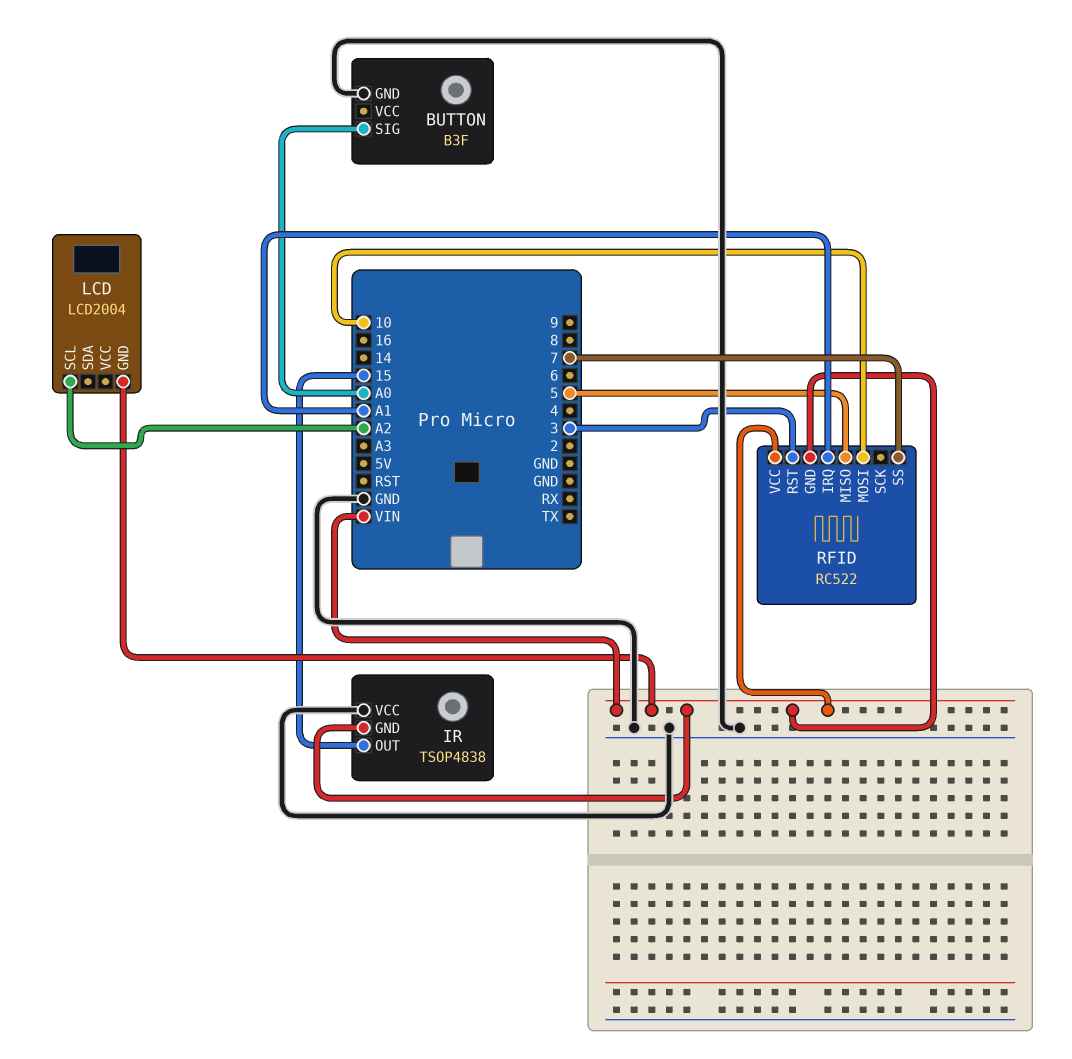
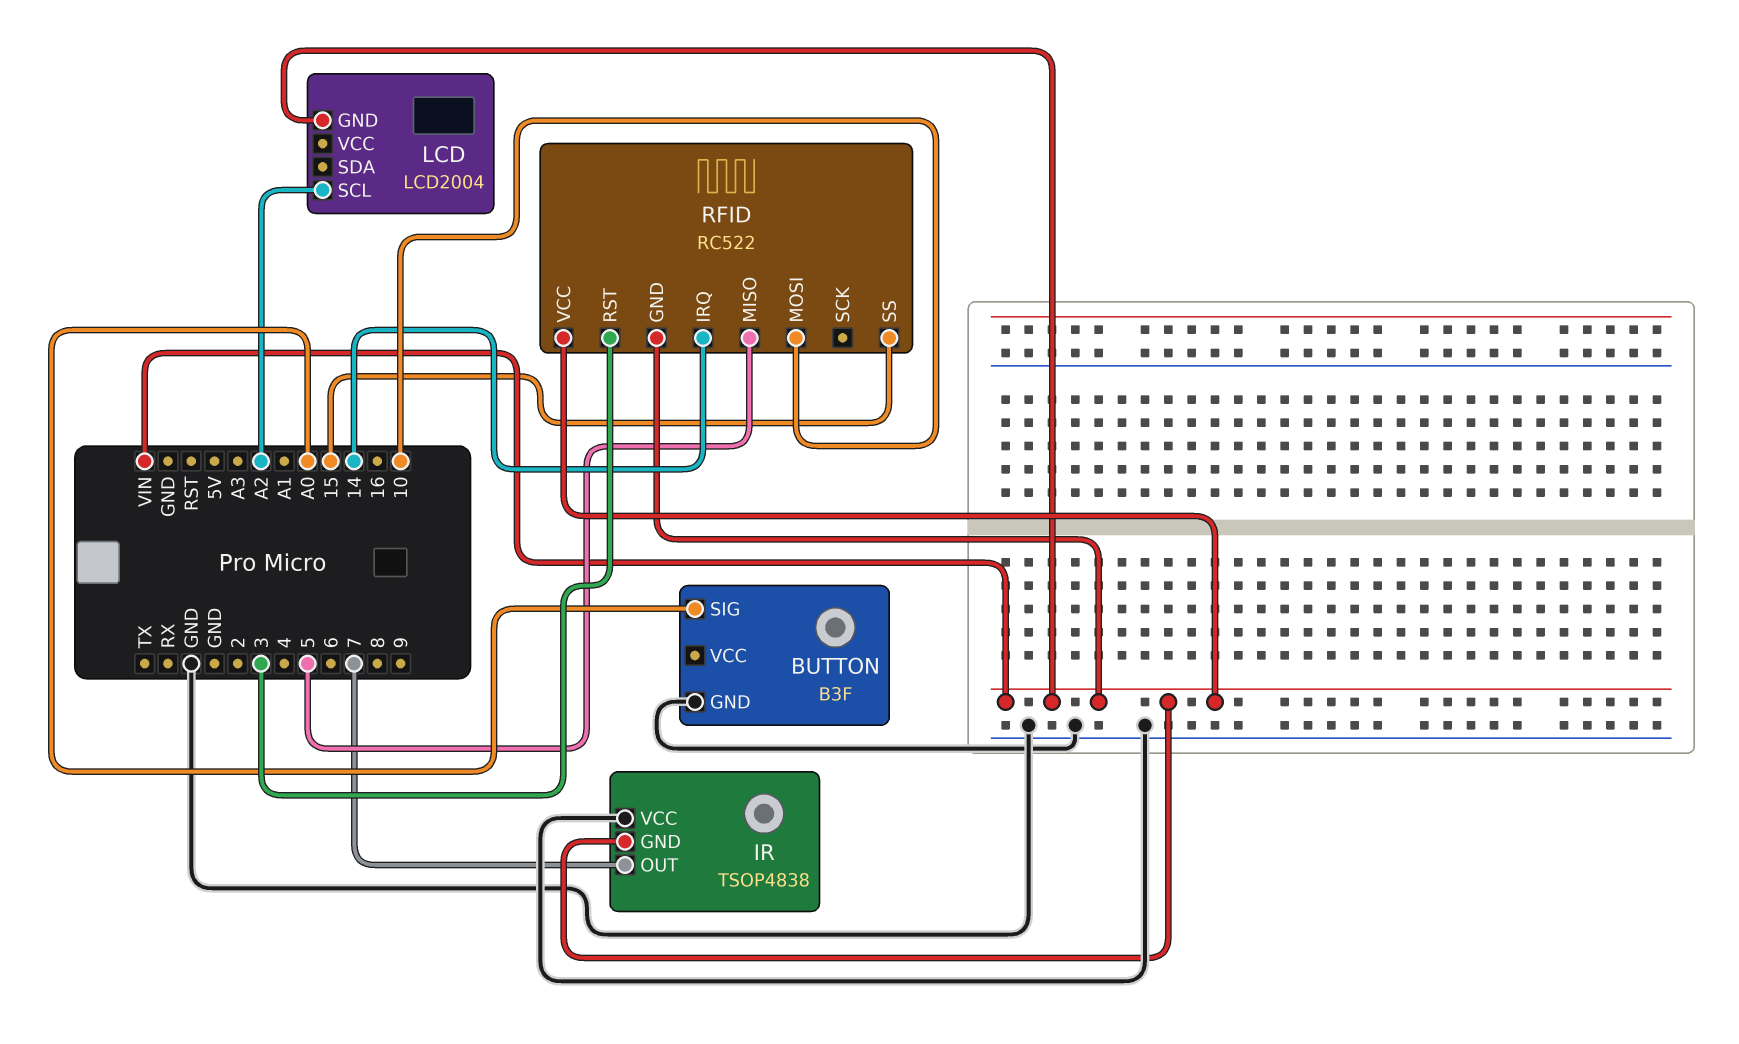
IR pin OUT: 15 -> 7
RFID pin IRQ: A1 -> 14
RFID pin SS: 7 -> 15

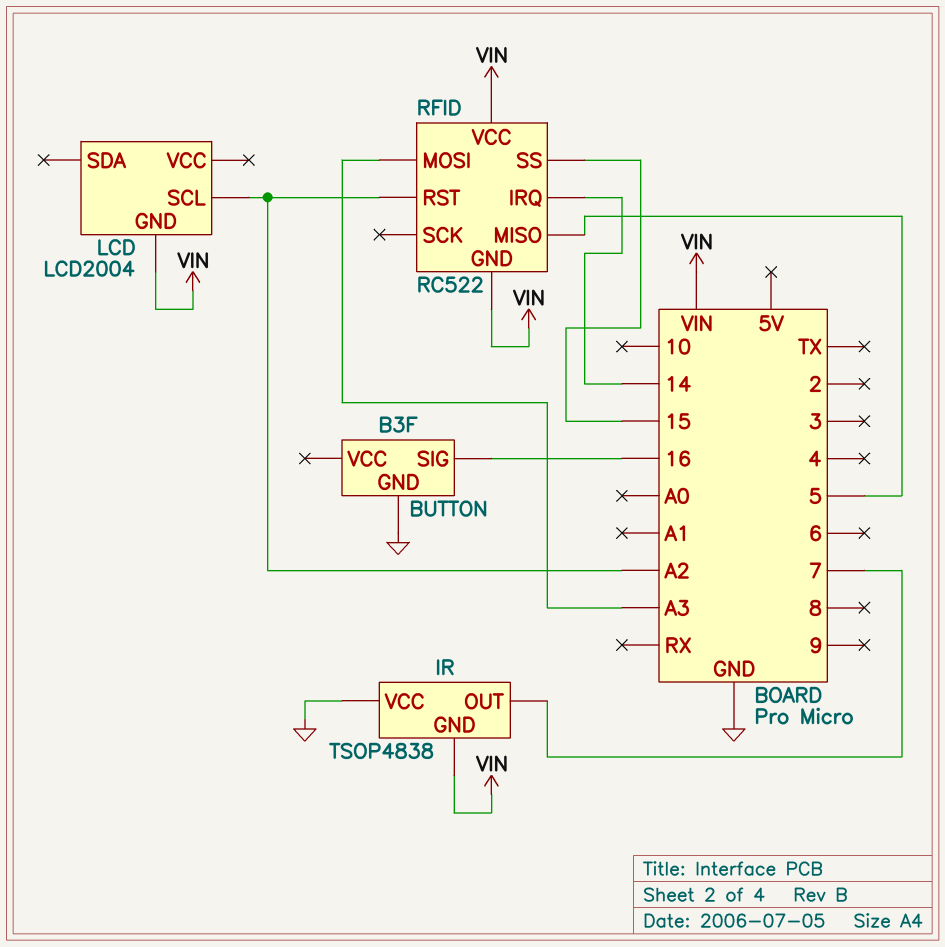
BUTTON pin SIG: A0 -> 16
RFID pin MOSI: 10 -> A3
RFID pin RST: 3 -> A2

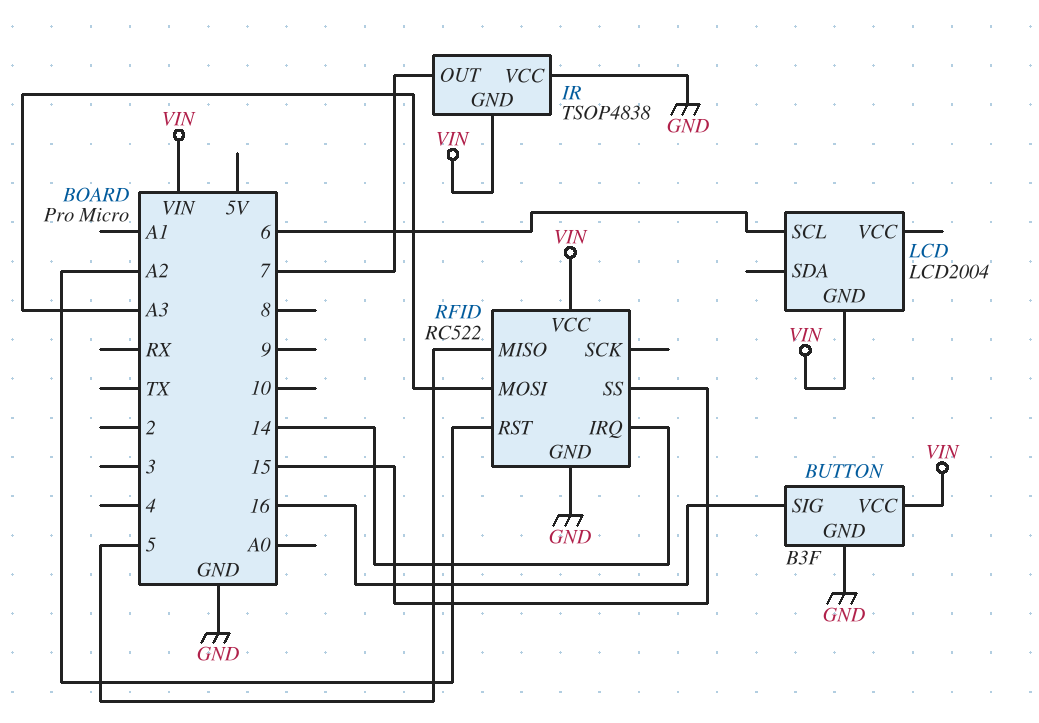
BUTTON pin VCC: none -> VIN
LCD pin SCL: A2 -> 6
RFID pin GND: VIN -> GND

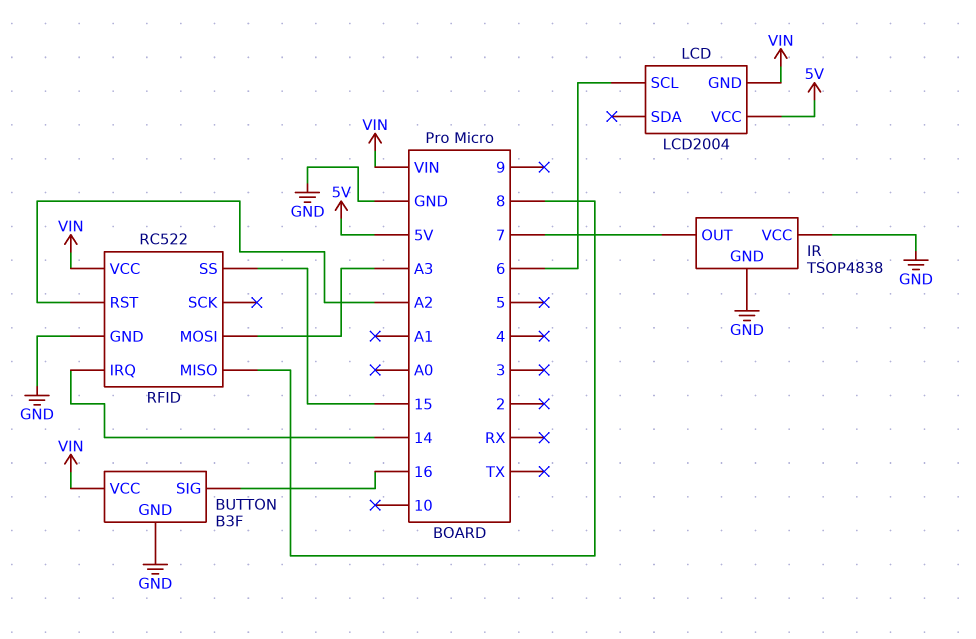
IR pin GND: VIN -> GND
LCD pin VCC: none -> 5V
RFID pin MISO: 5 -> 8

